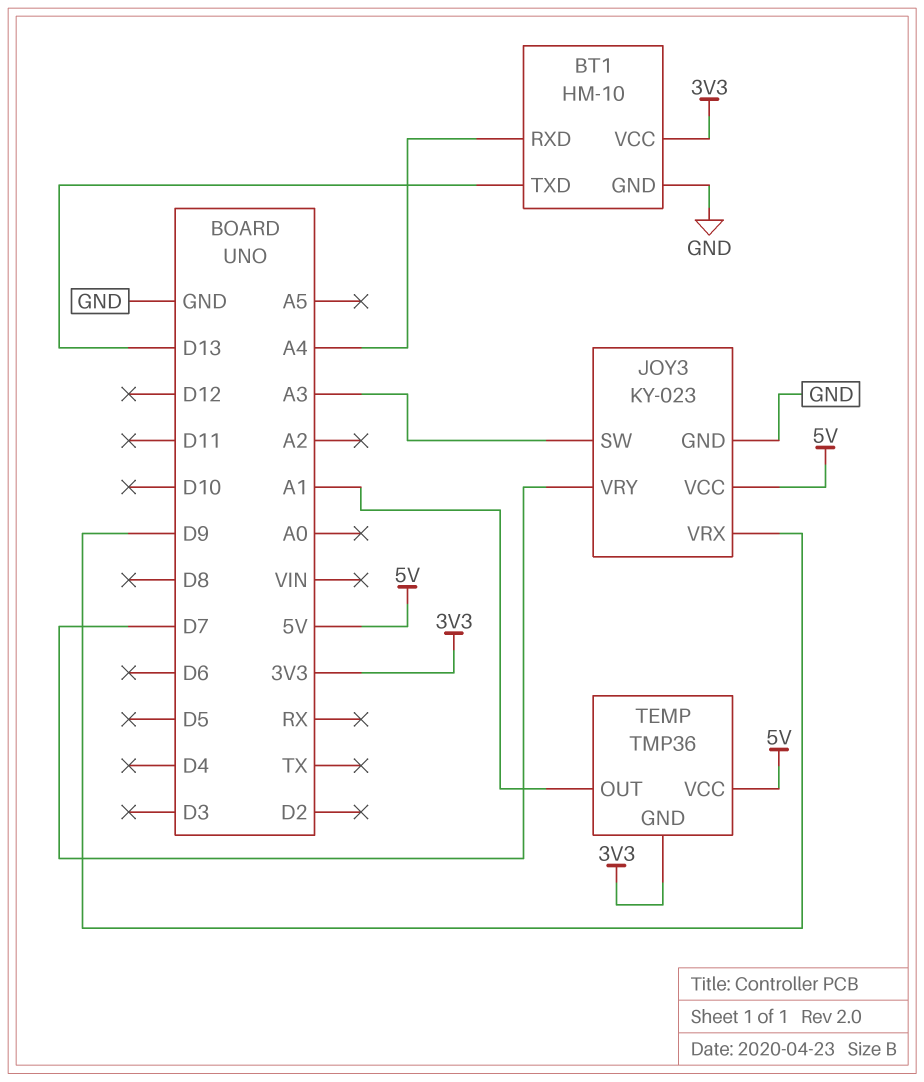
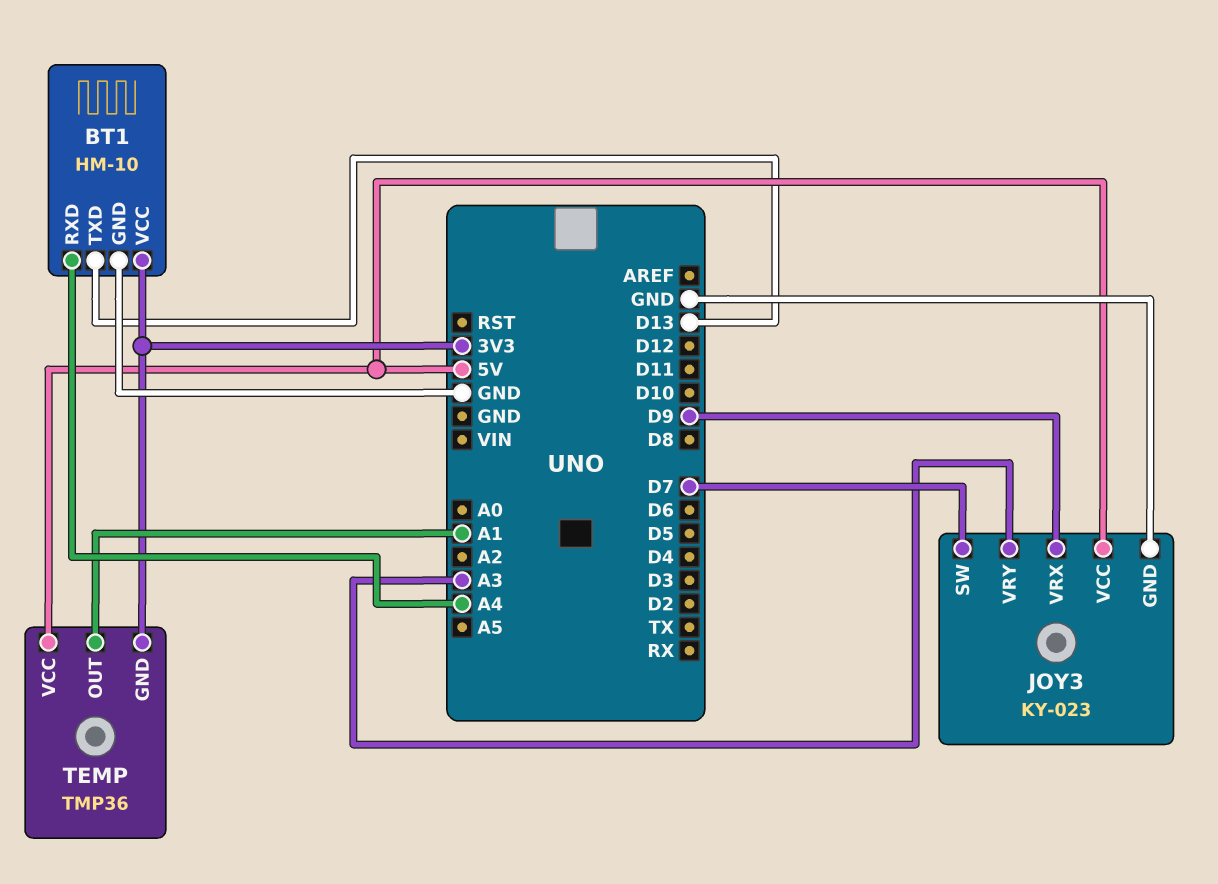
JOY3 pin SW: A3 -> D7
JOY3 pin VRY: D7 -> A3

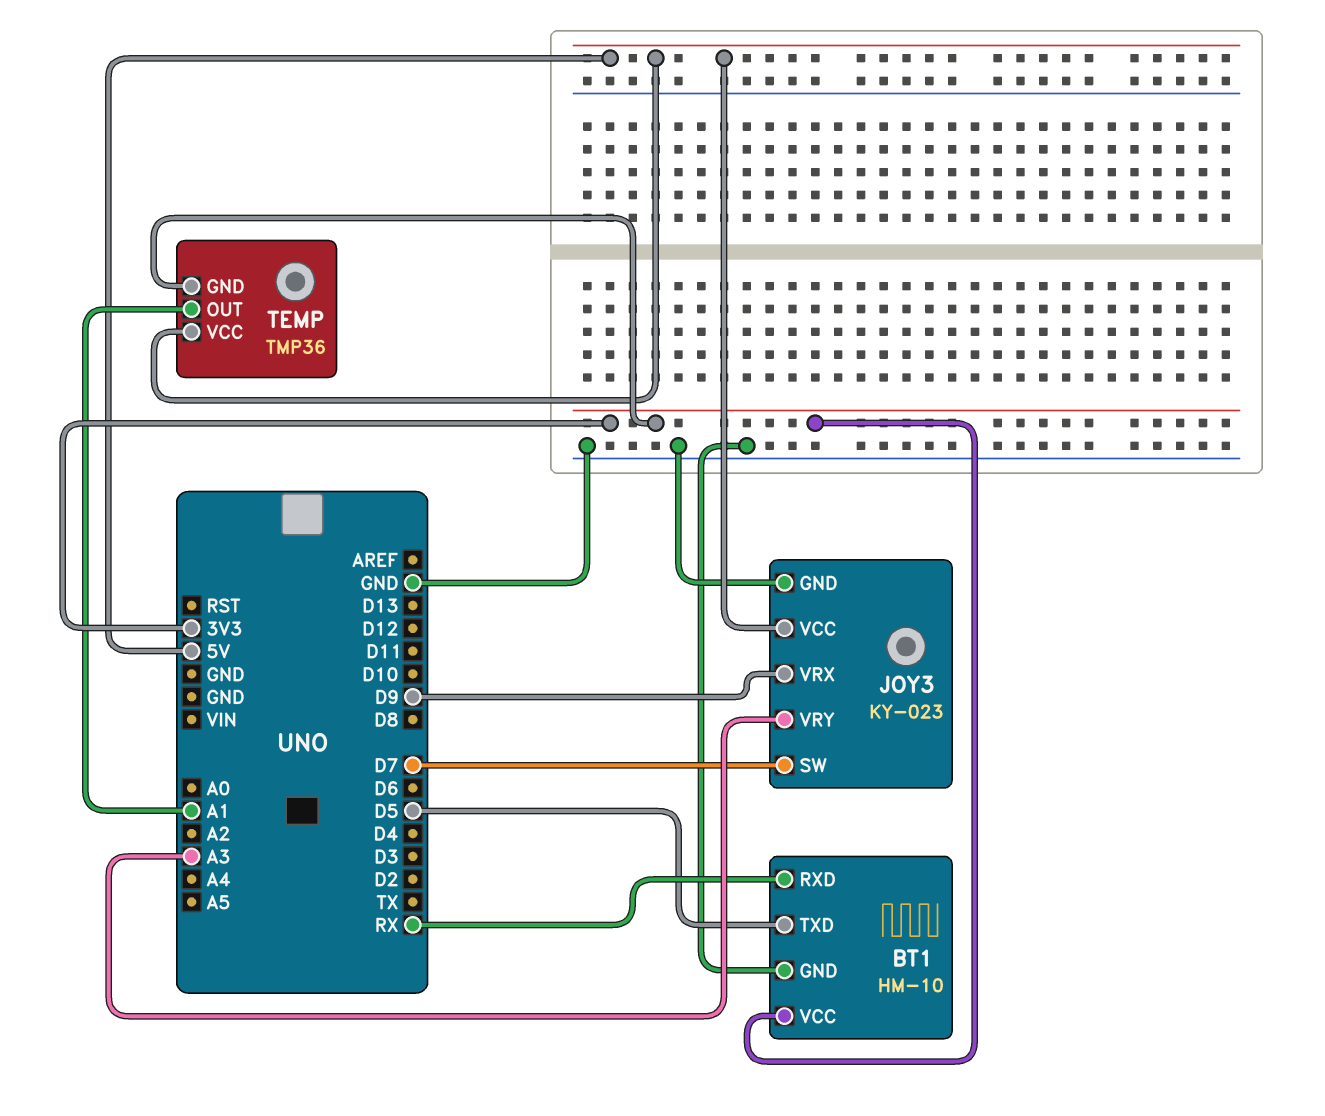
BT1 pin RXD: A4 -> RX
BT1 pin TXD: D13 -> D5

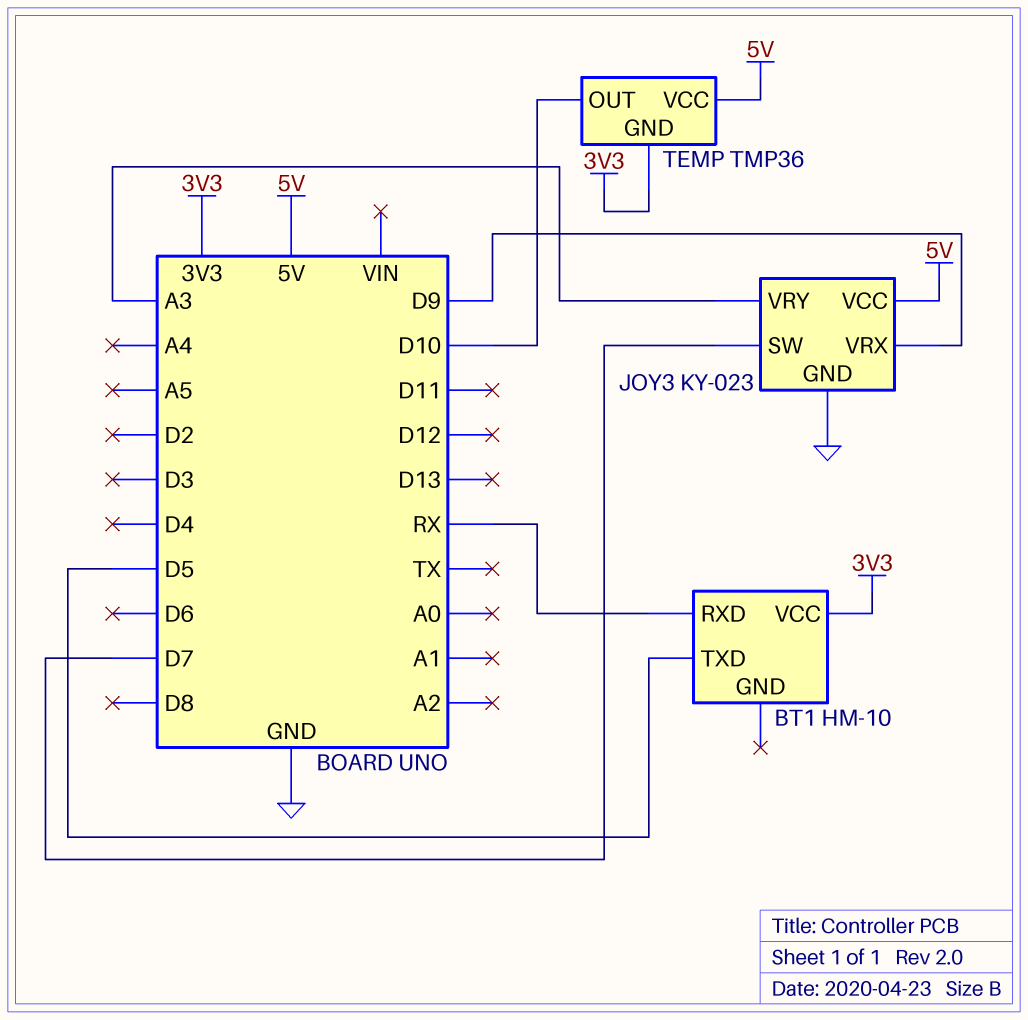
BT1 pin GND: GND -> none
TEMP pin OUT: A1 -> D10

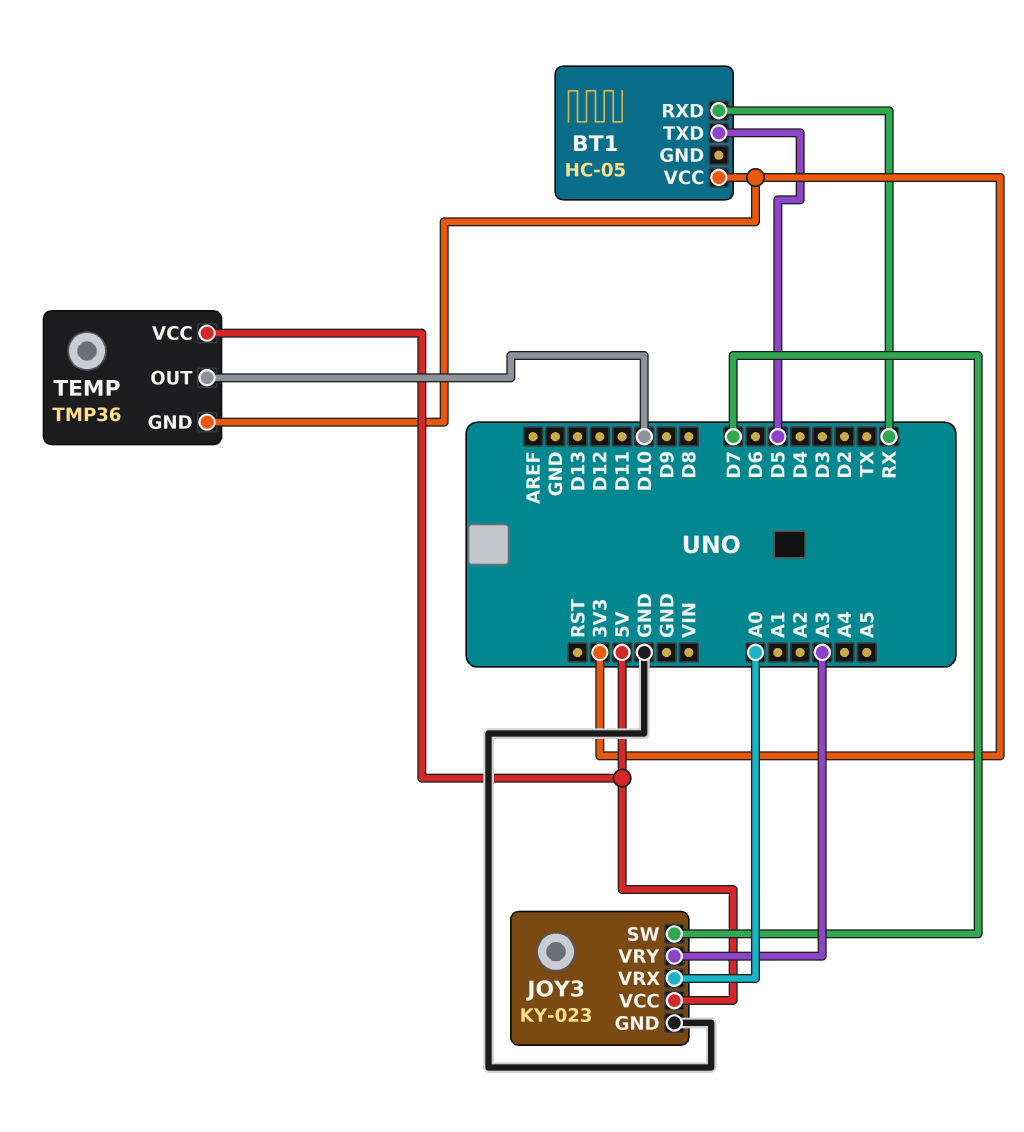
BT1: HM-10 -> HC-05
JOY3 pin VRX: D9 -> A0

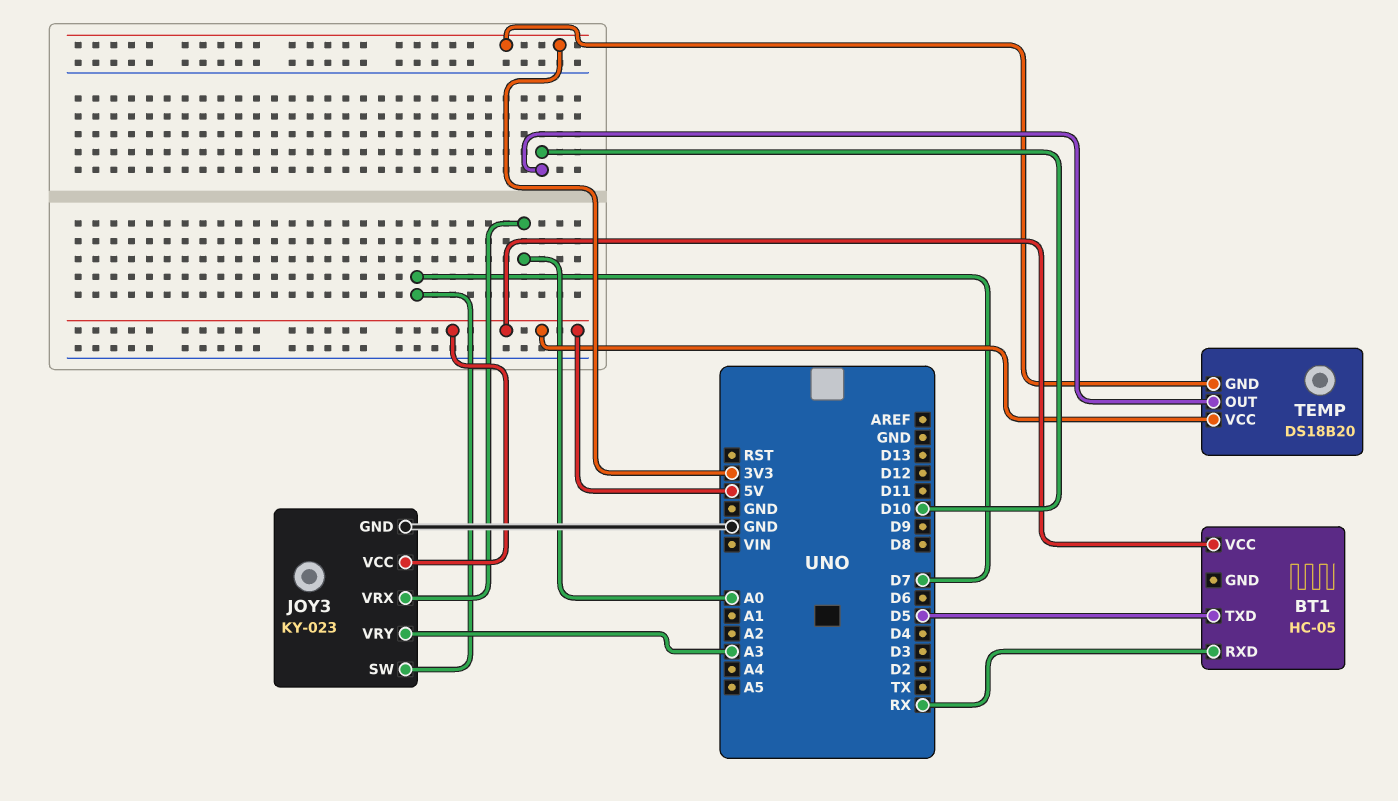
BT1 pin VCC: 3V3 -> 5V
TEMP: TMP36 -> DS18B20

